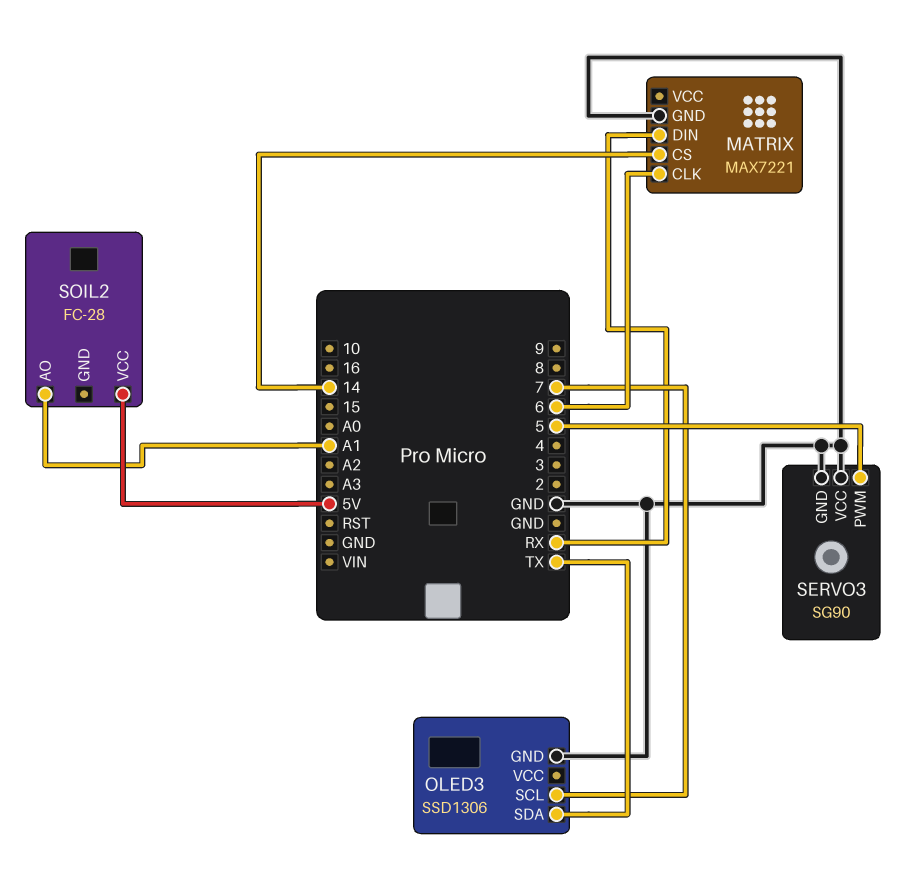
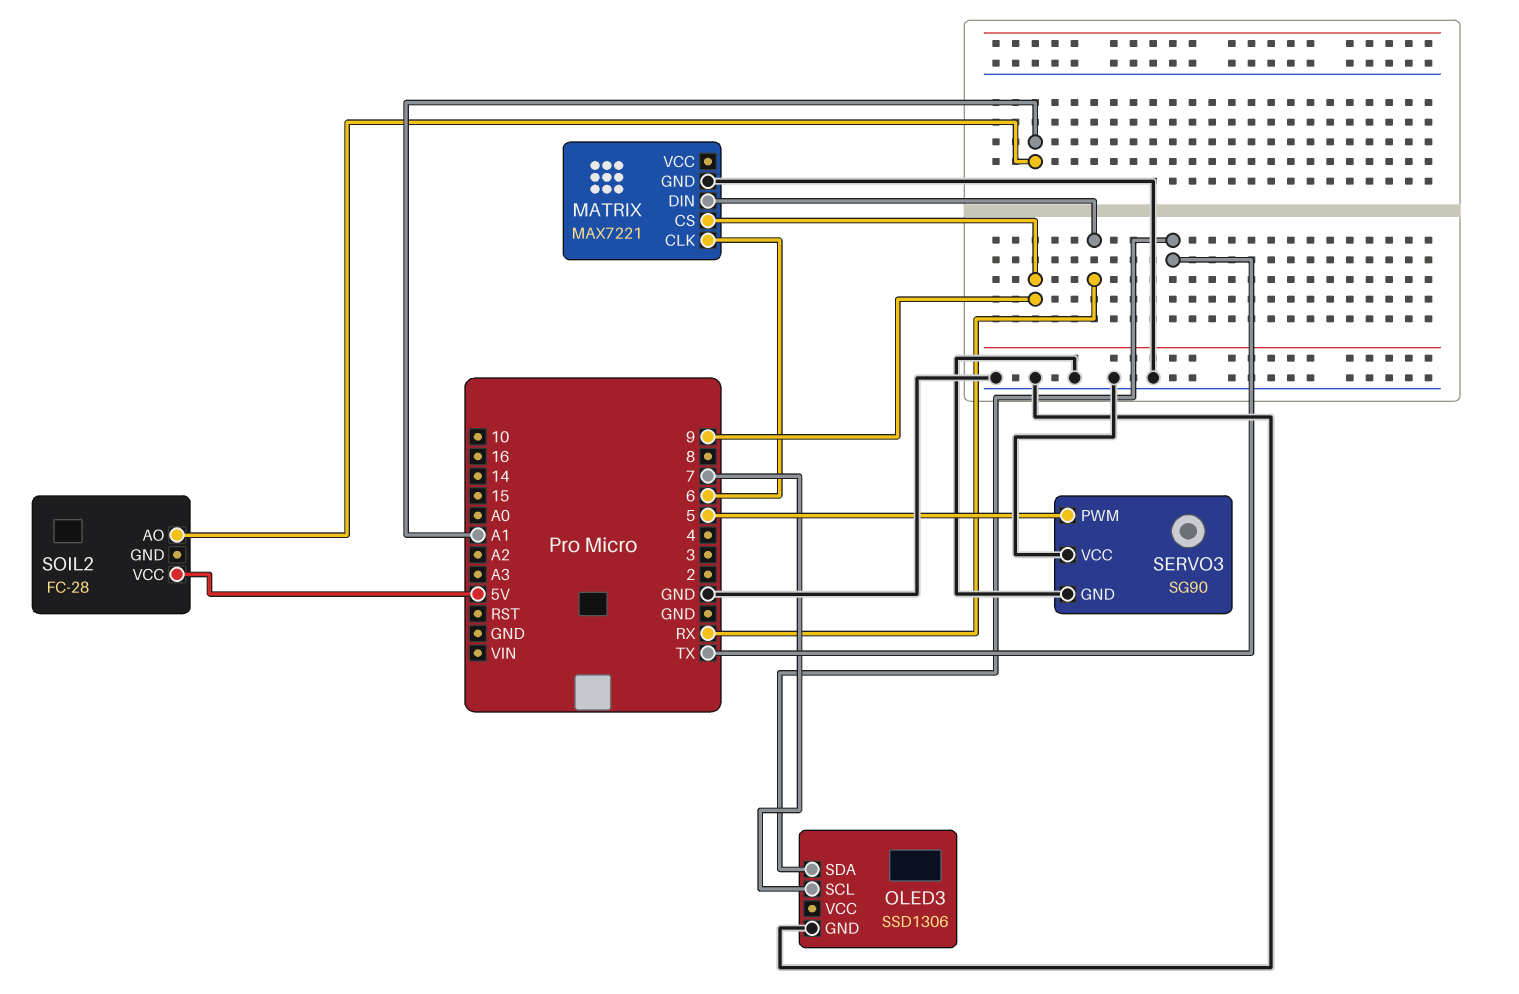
MATRIX pin CS: 14 -> 9

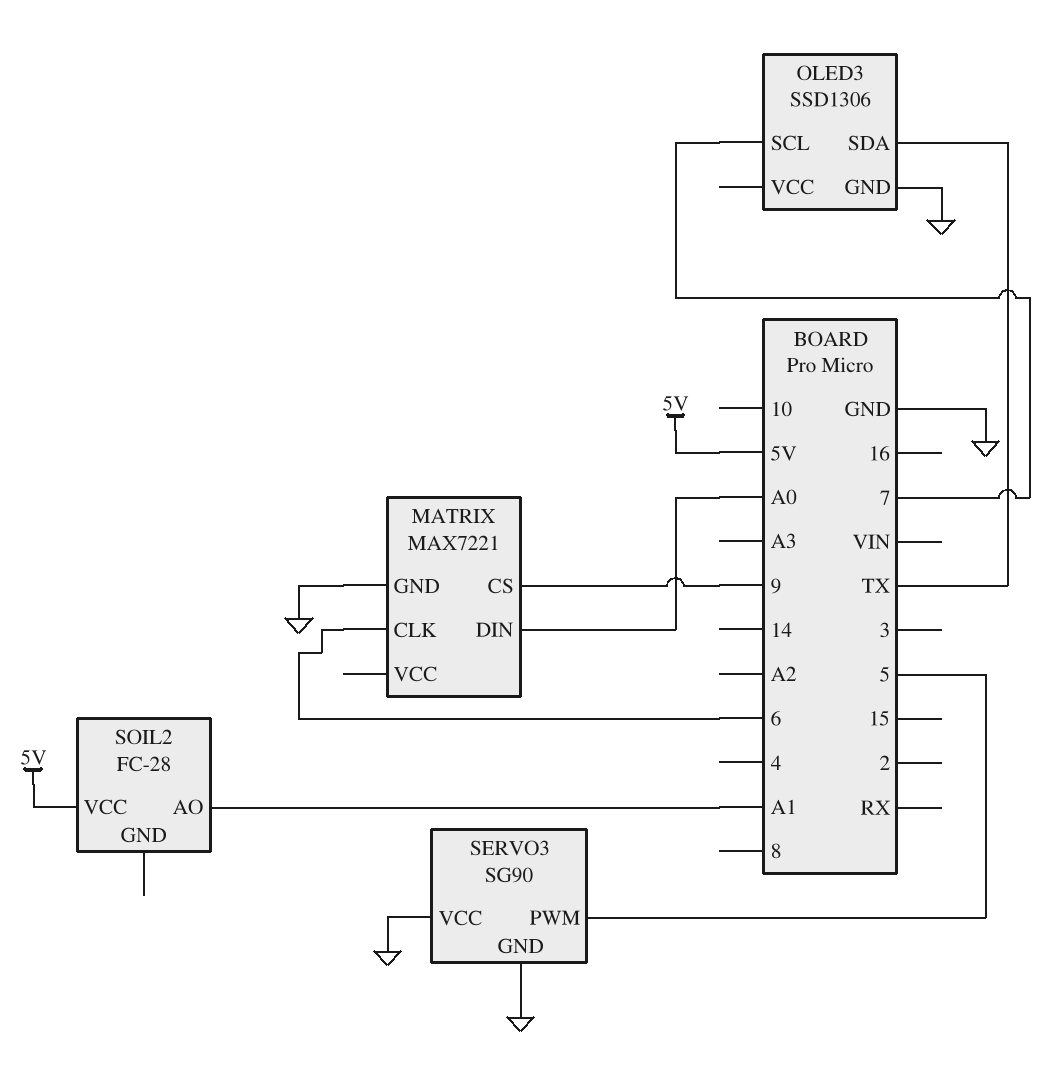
MATRIX pin DIN: RX -> A0

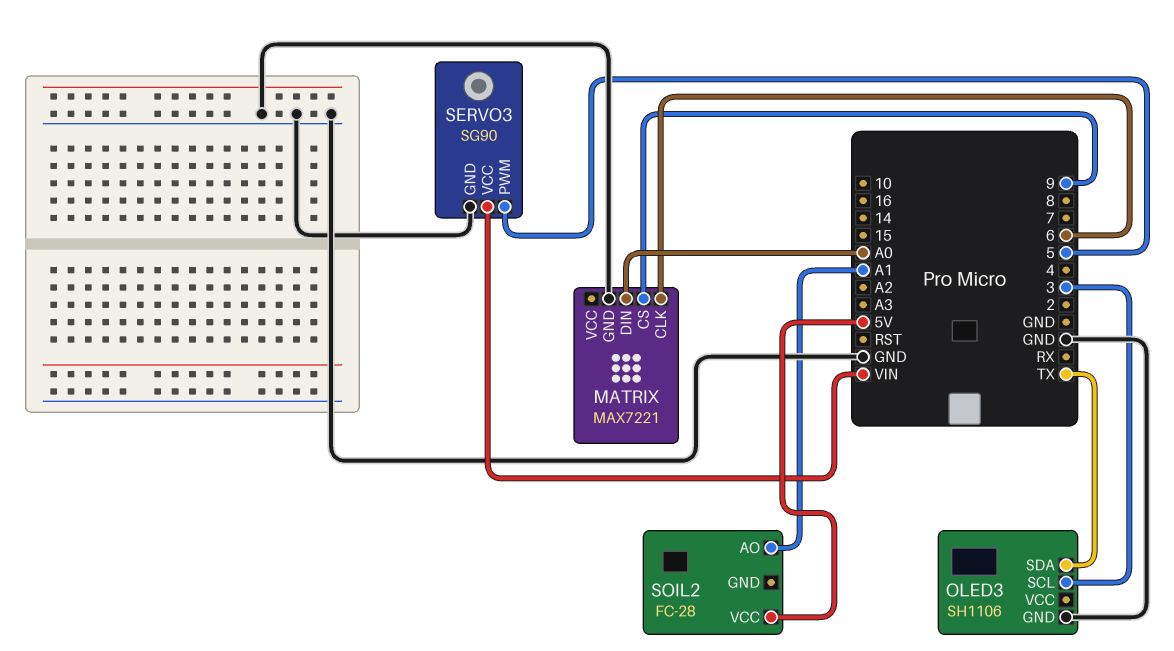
OLED3: SSD1306 -> SH1106
OLED3 pin SCL: 7 -> 3
SERVO3 pin VCC: GND -> VIN

